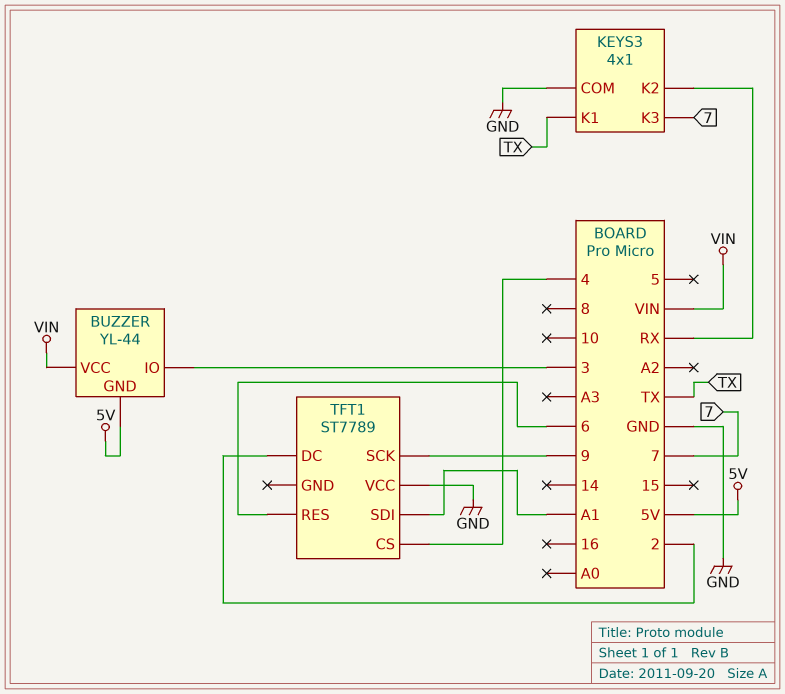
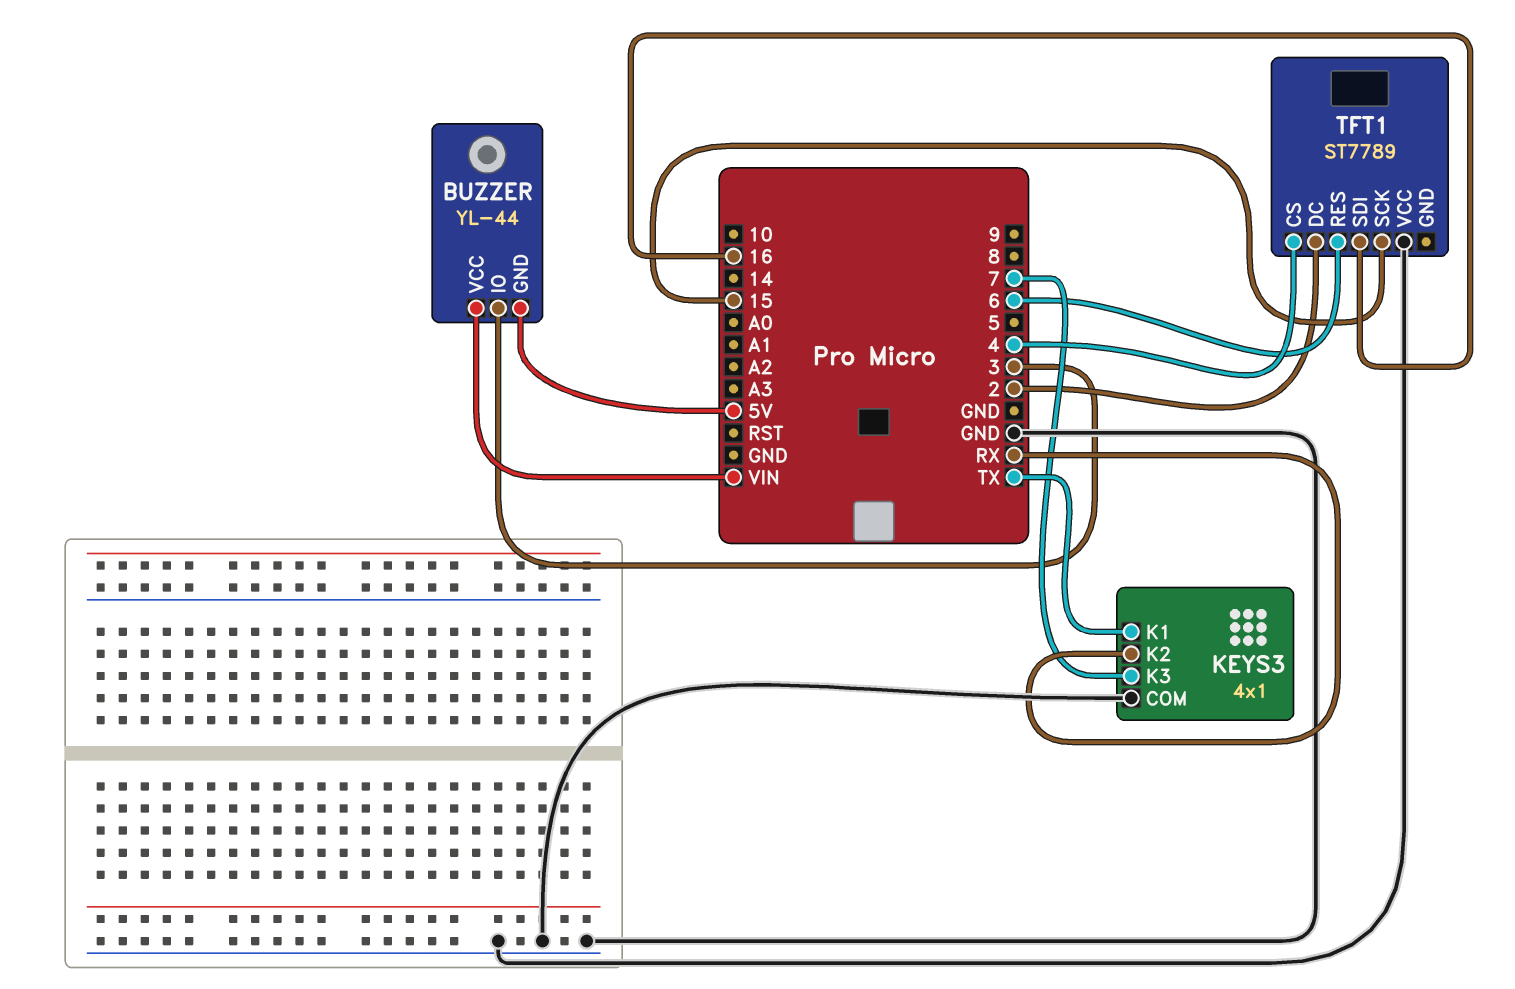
TFT1 pin SCK: 9 -> 15
TFT1 pin SDI: A1 -> 16

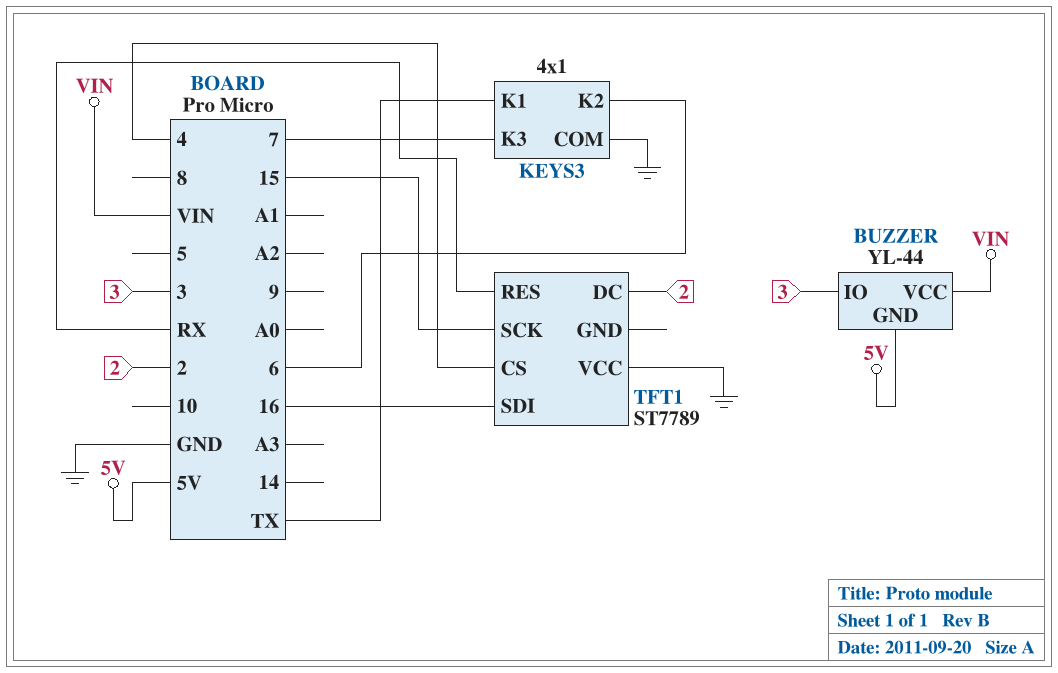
KEYS3 pin K2: RX -> 6
TFT1 pin RES: 6 -> RX

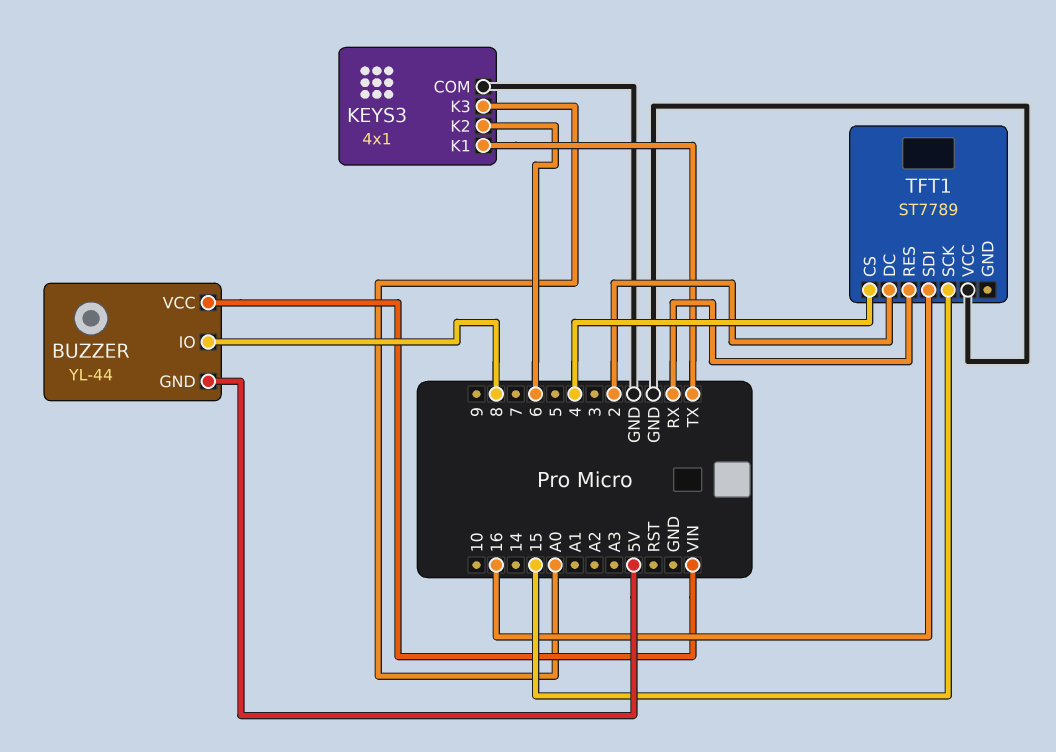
BUZZER pin IO: 3 -> 8
KEYS3 pin K3: 7 -> A0

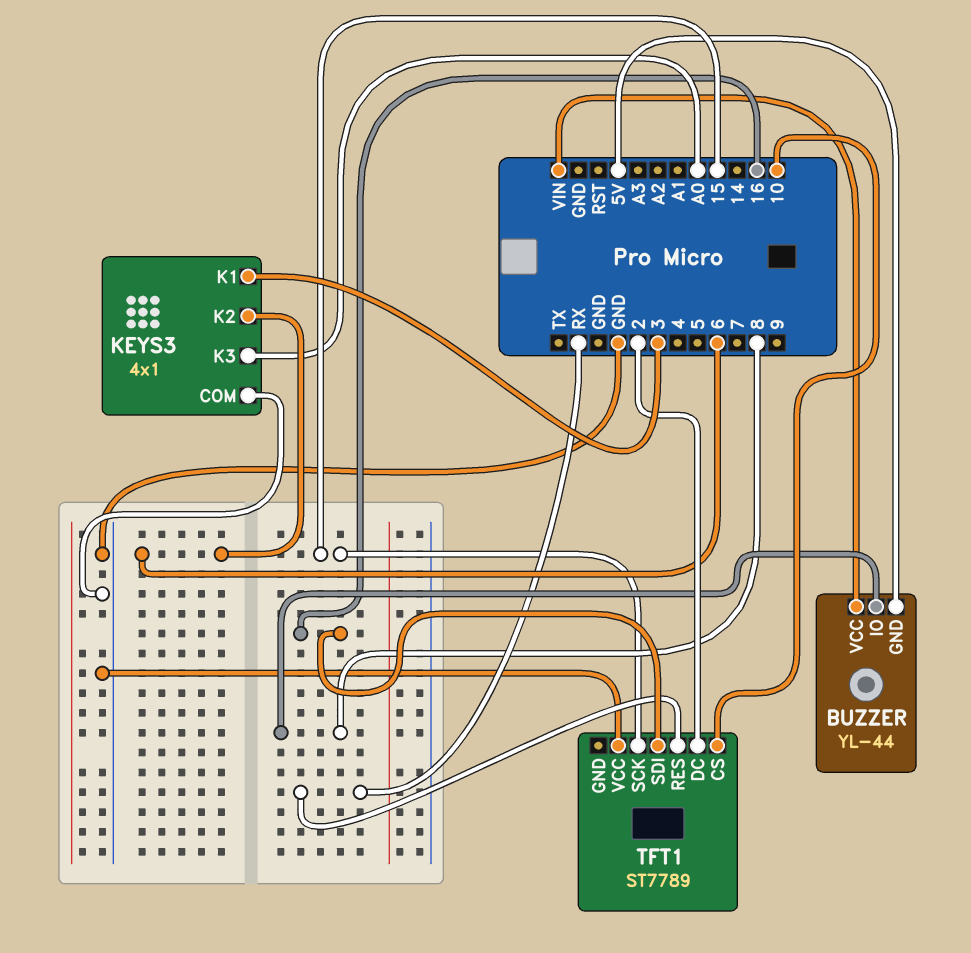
KEYS3 pin K1: TX -> 3
TFT1 pin CS: 4 -> 10

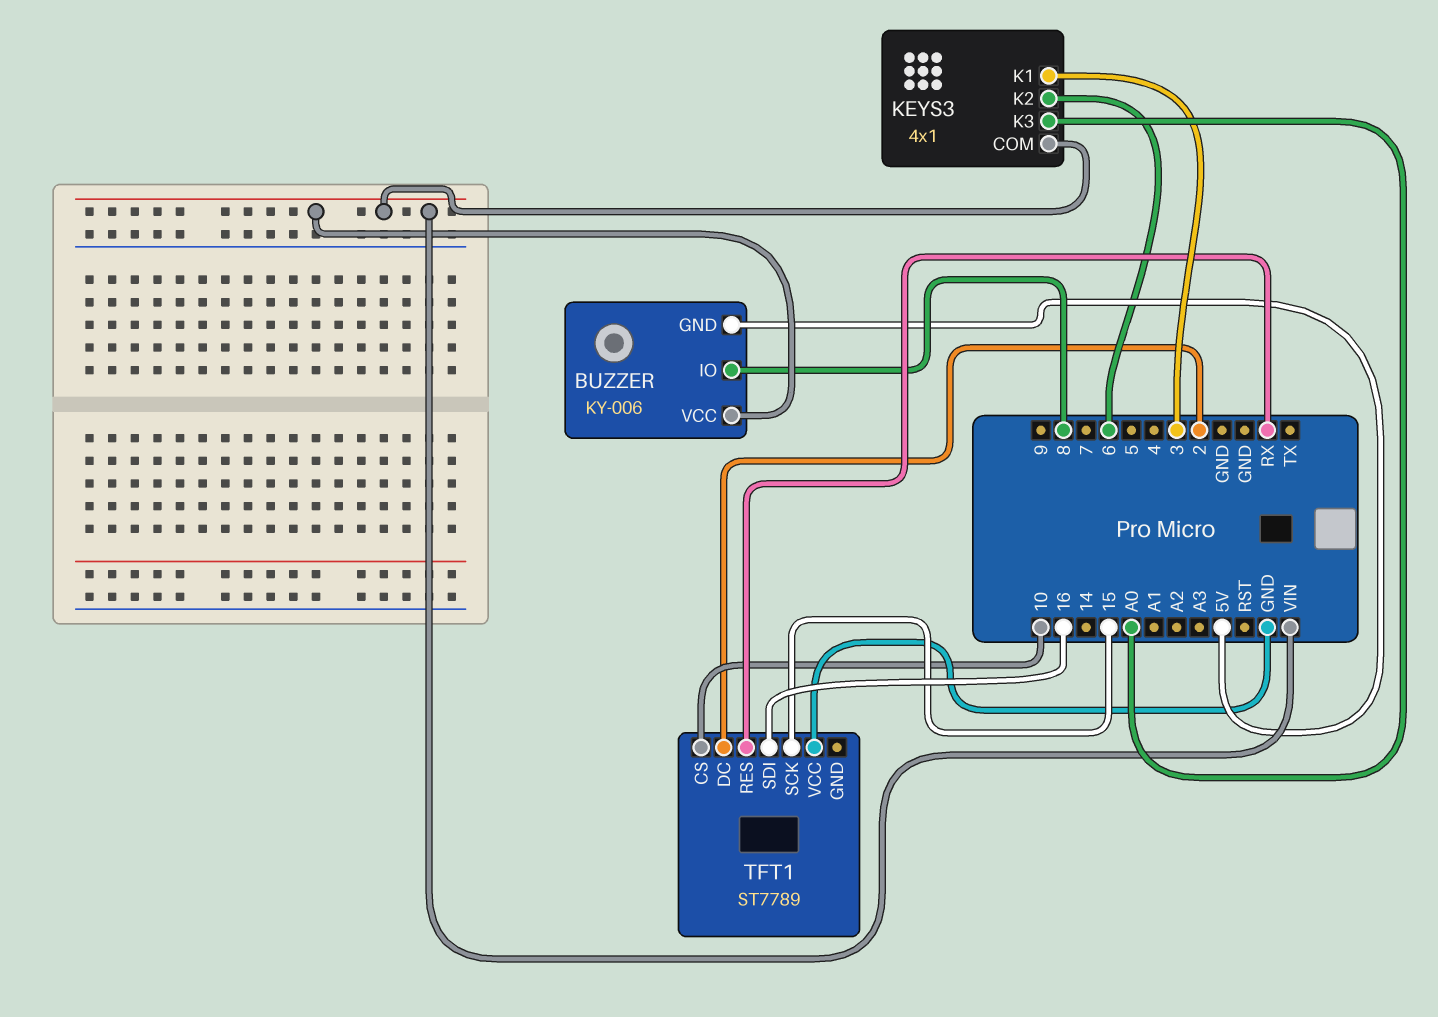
BUZZER: YL-44 -> KY-006
KEYS3 pin COM: GND -> VIN

